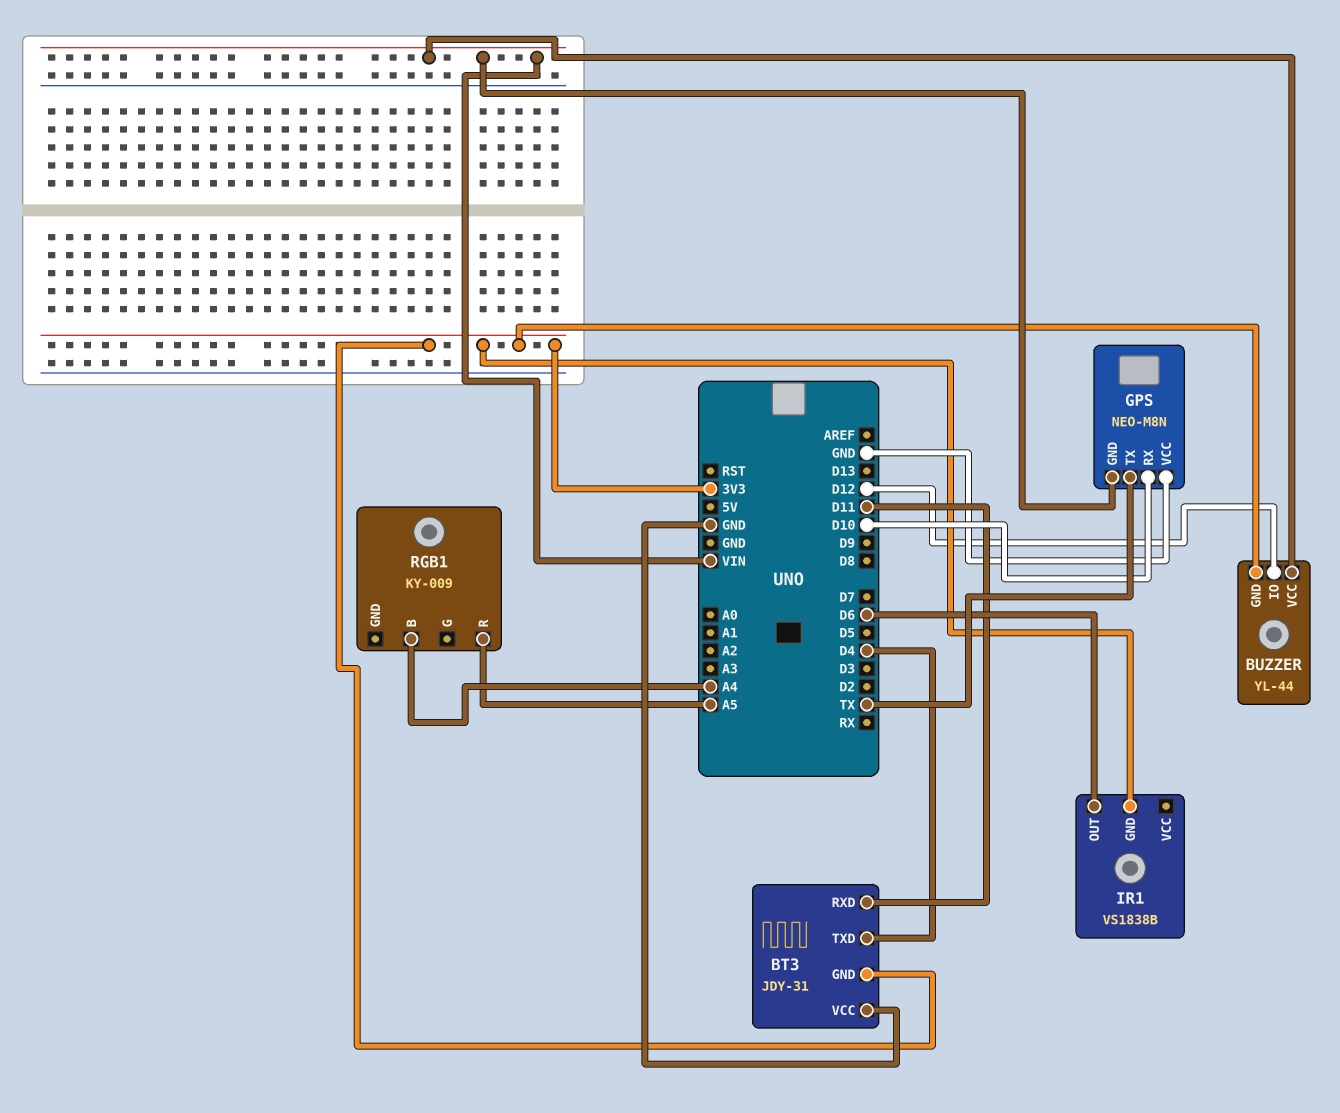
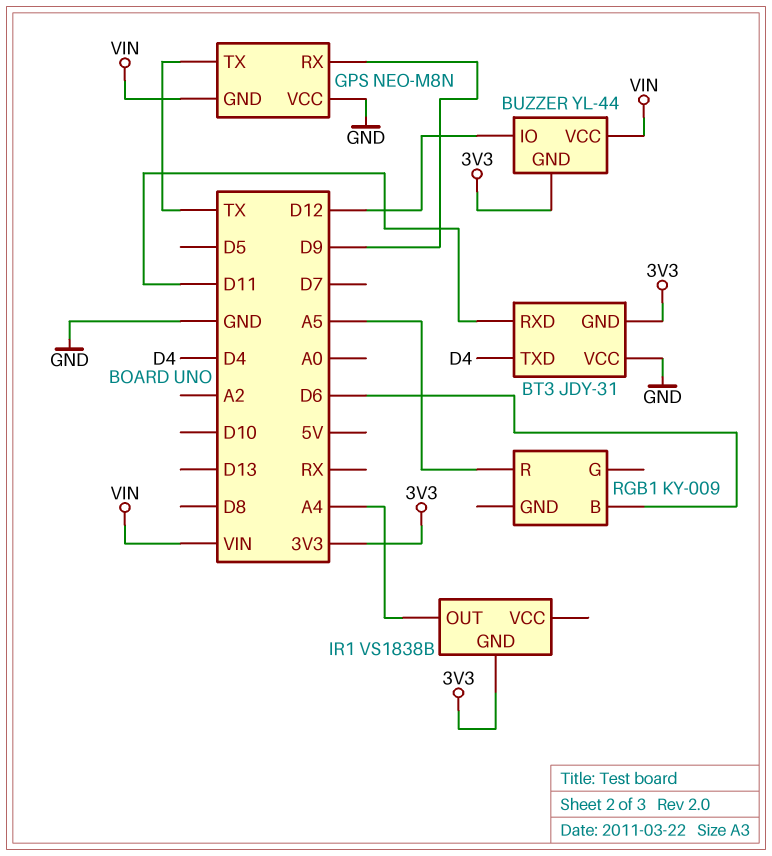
GPS pin RX: D10 -> D9
IR1 pin OUT: D6 -> A4
RGB1 pin B: A4 -> D6

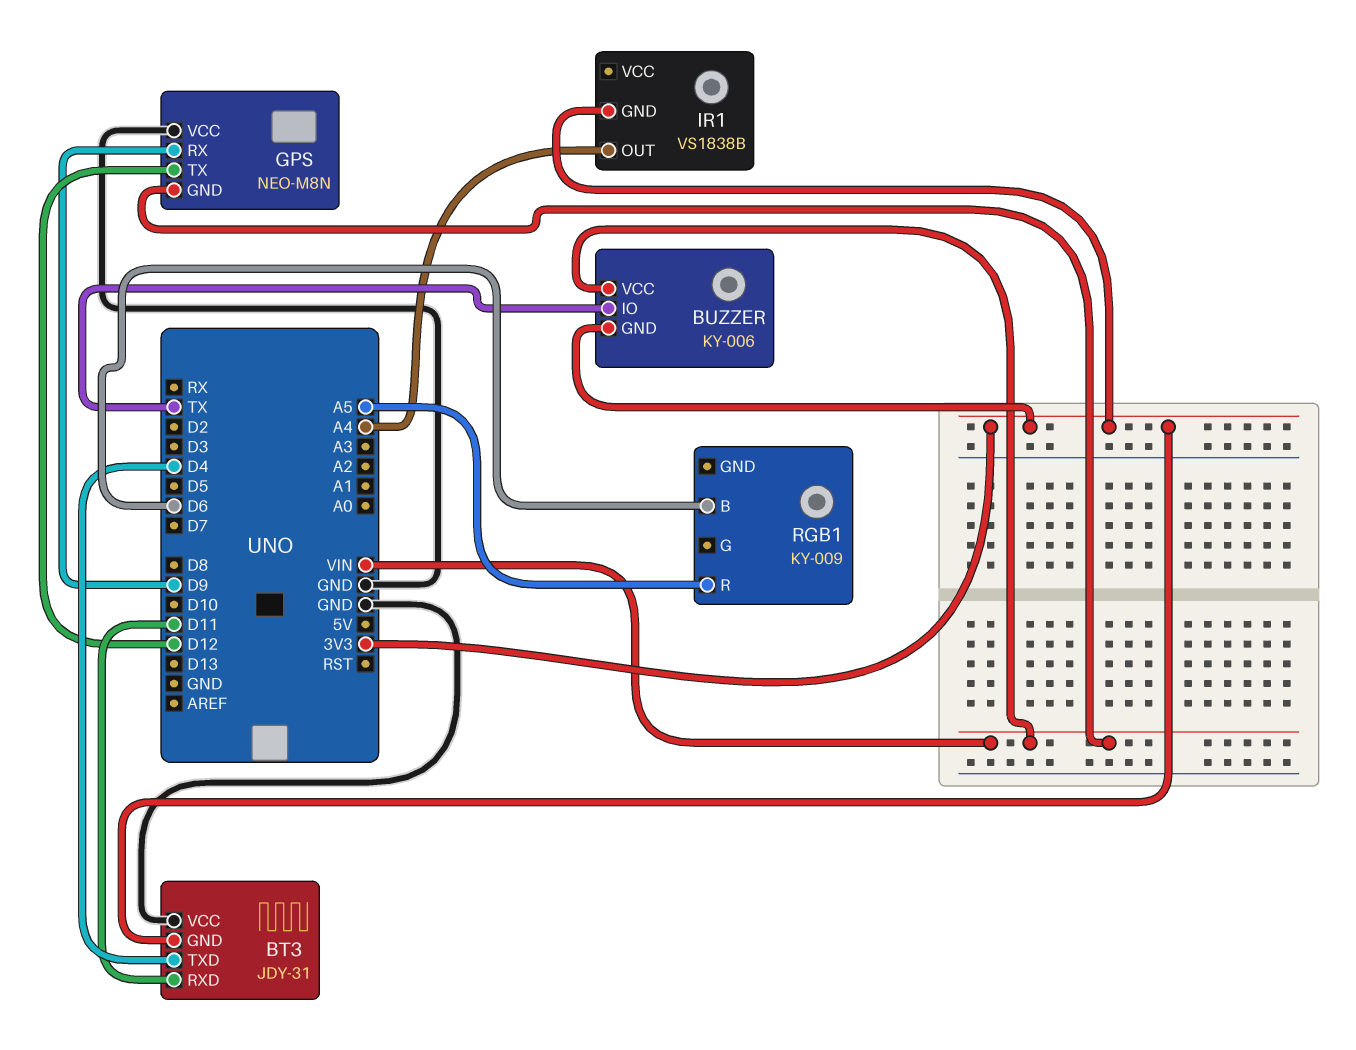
BUZZER: YL-44 -> KY-006
BUZZER pin IO: D12 -> TX
GPS pin TX: TX -> D12

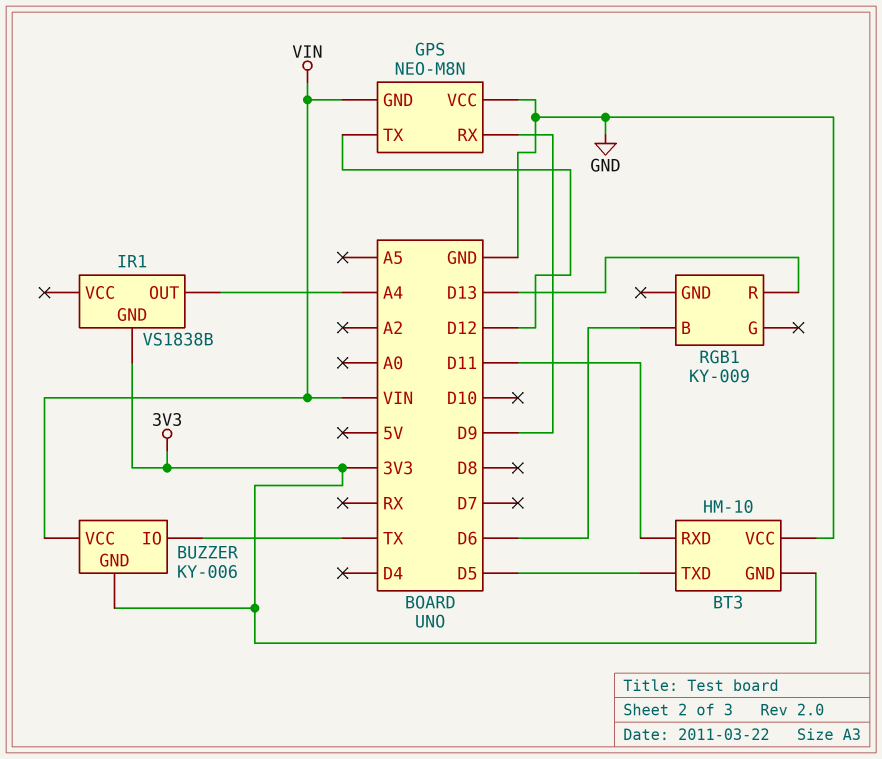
BT3: JDY-31 -> HM-10
BT3 pin TXD: D4 -> D5
RGB1 pin R: A5 -> D13

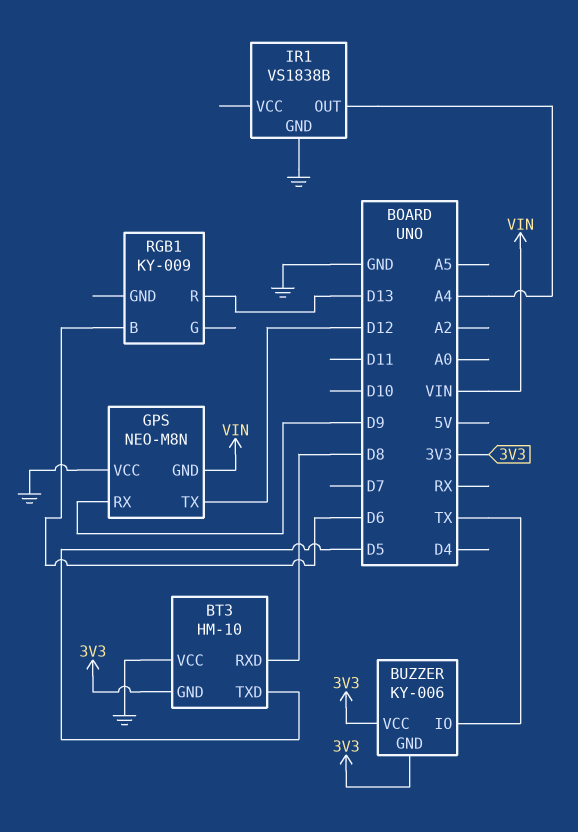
BT3 pin RXD: D11 -> D8
BUZZER pin VCC: VIN -> 3V3
IR1 pin GND: 3V3 -> GND

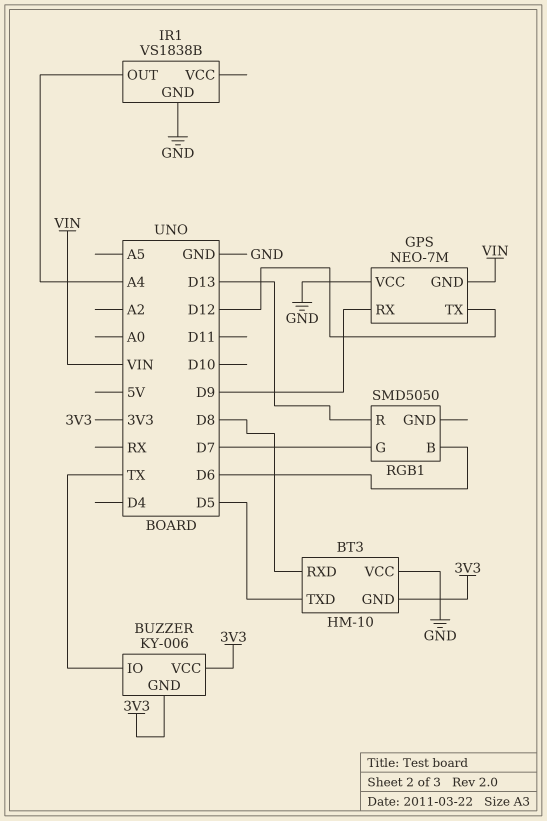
GPS: NEO-M8N -> NEO-7M
RGB1: KY-009 -> SMD5050
RGB1 pin G: none -> D7

